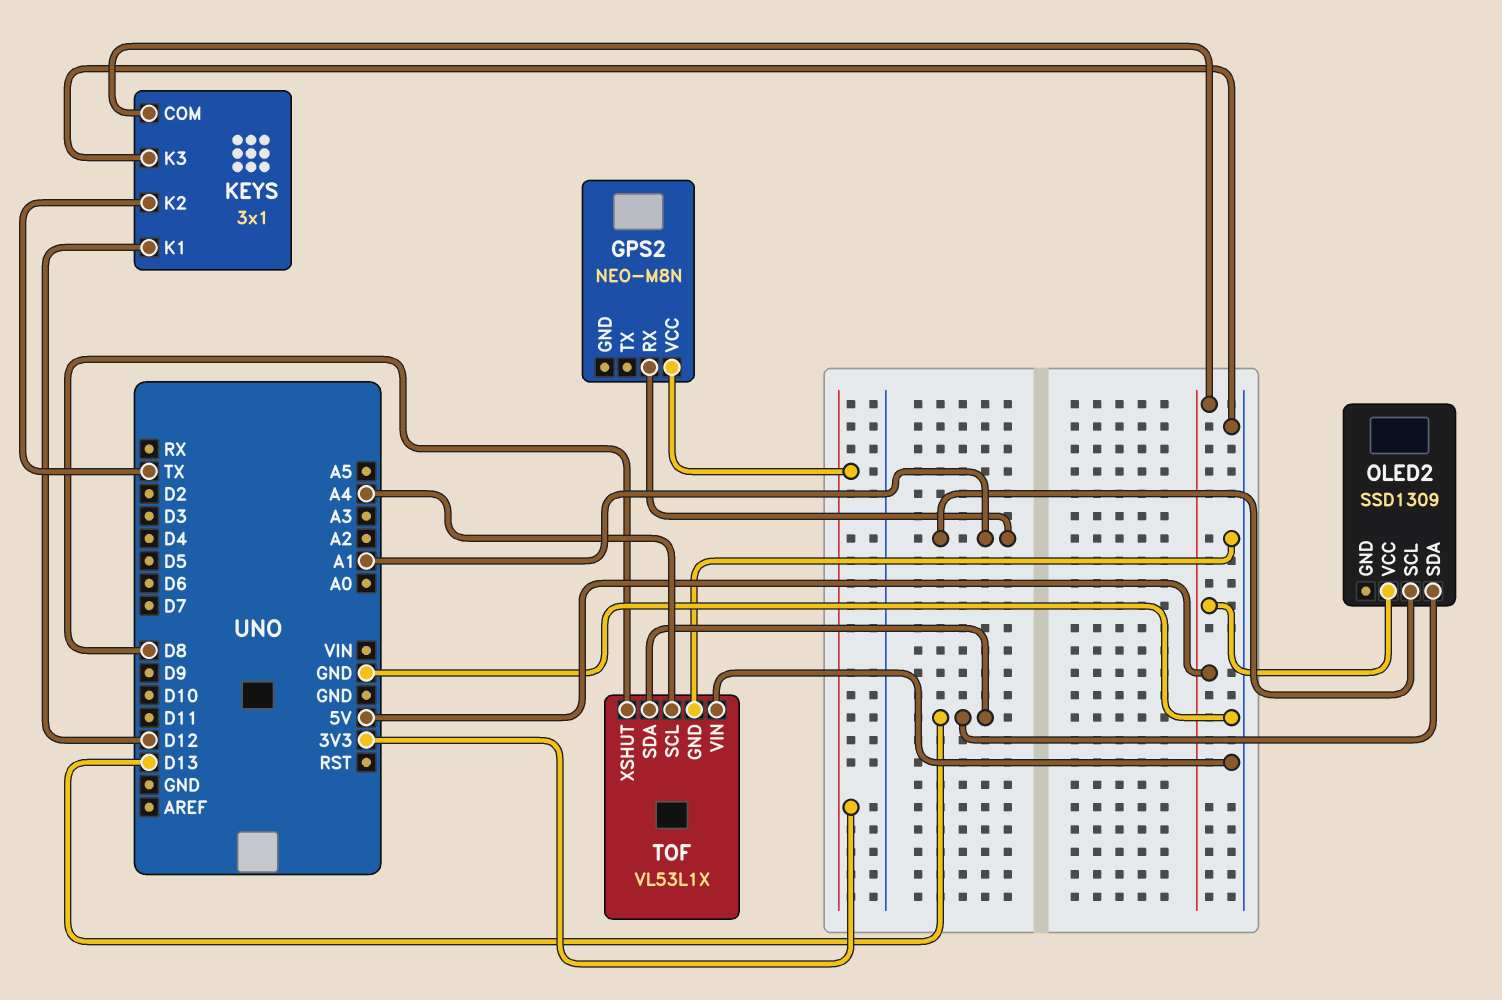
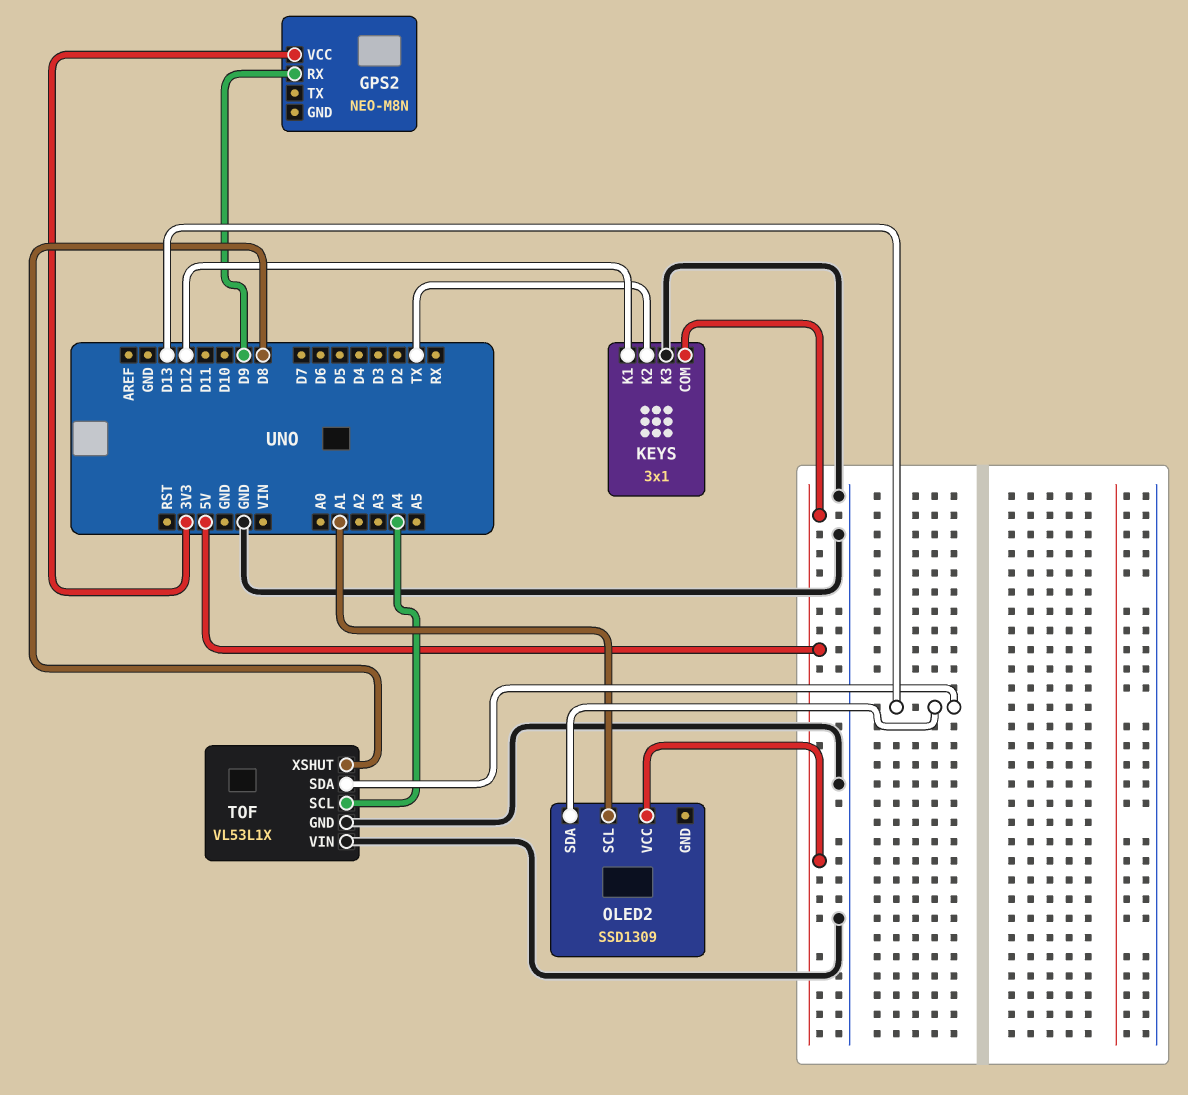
GPS2 pin RX: A1 -> D9

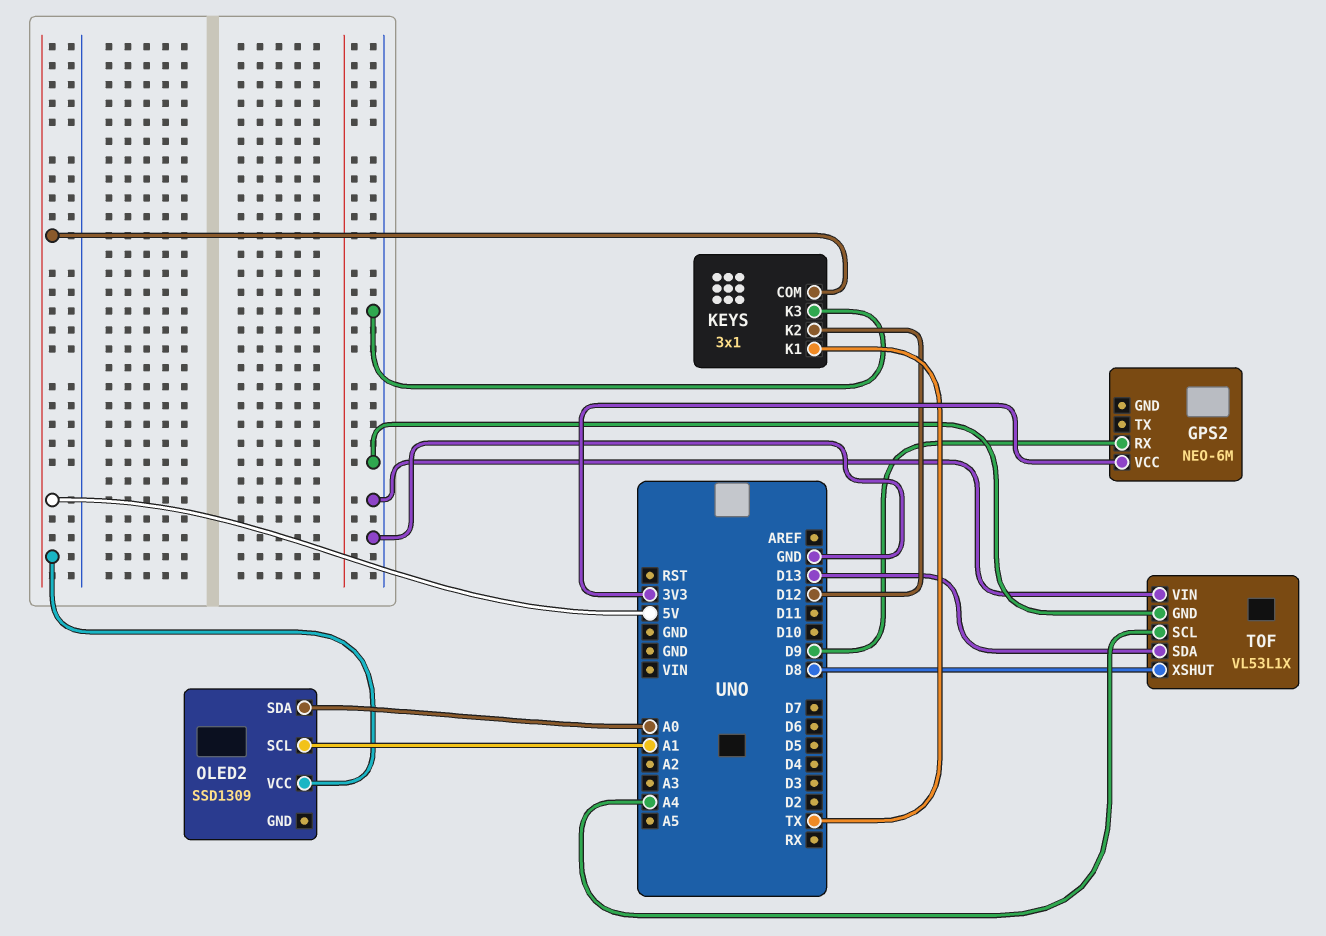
GPS2: NEO-M8N -> NEO-6M
KEYS pin K1: D12 -> TX
KEYS pin K2: TX -> D12
OLED2 pin SDA: D13 -> A0

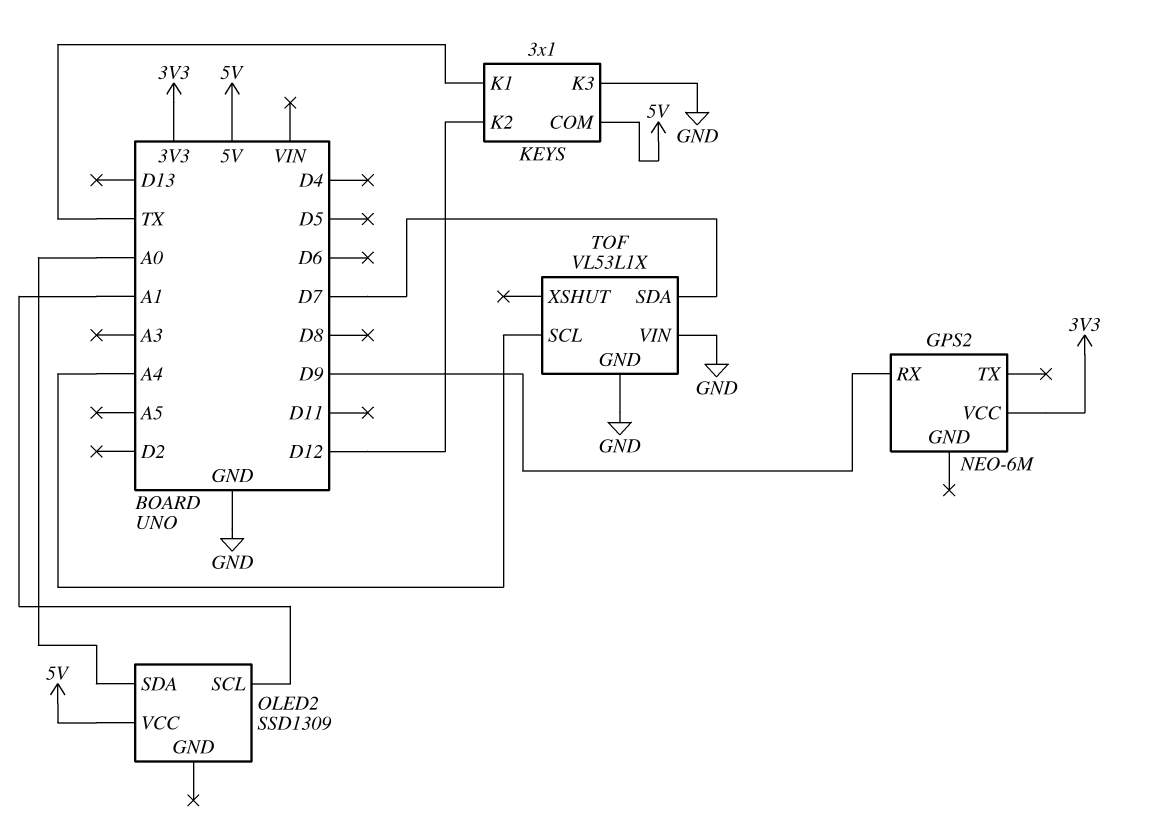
TOF pin SDA: D13 -> D7
TOF pin XSHUT: D8 -> none

